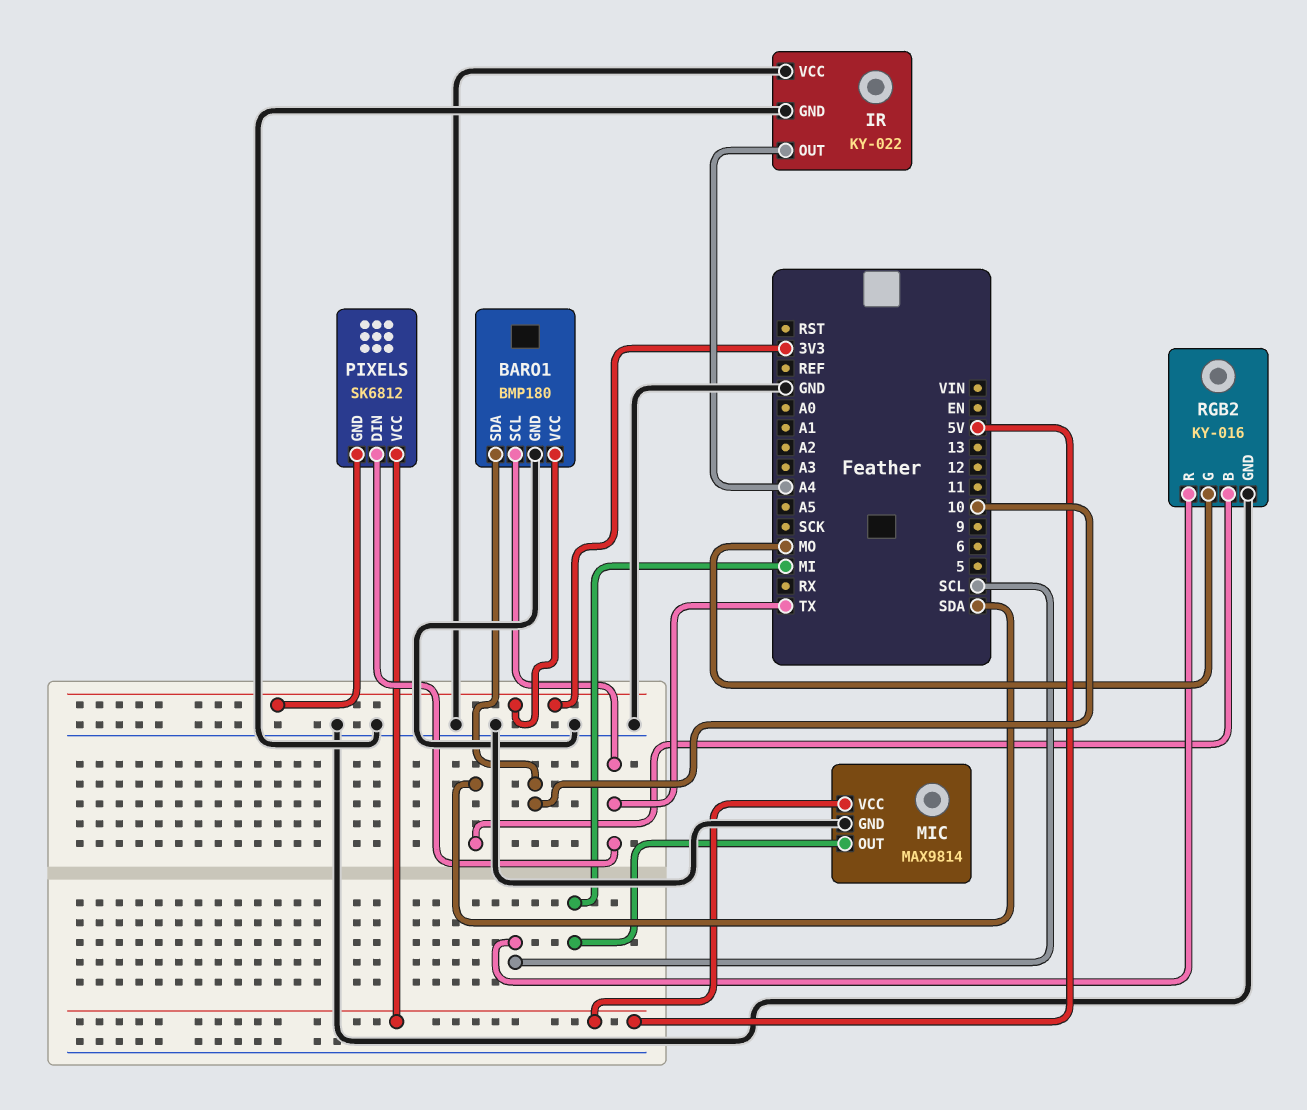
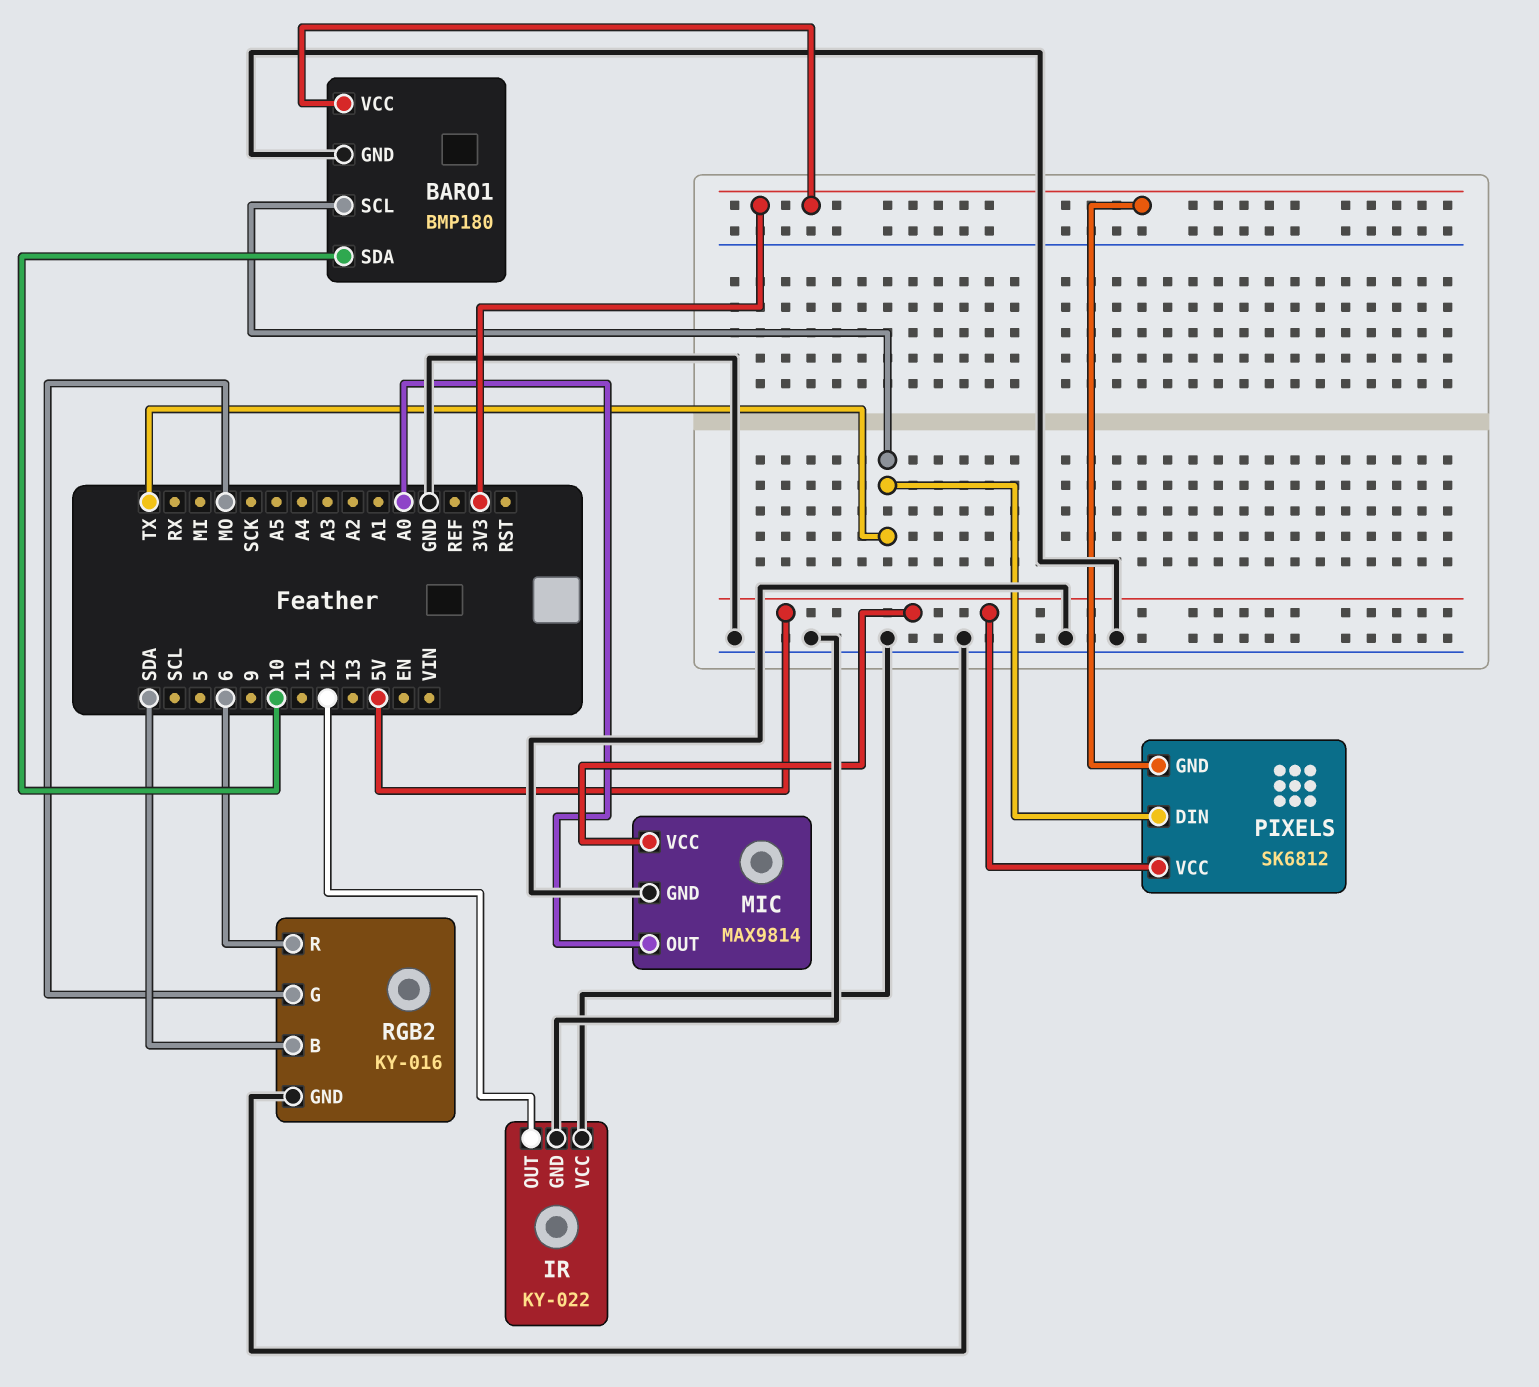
IR pin OUT: A4 -> 12
MIC pin OUT: MI -> A0
RGB2 pin R: SCL -> 6

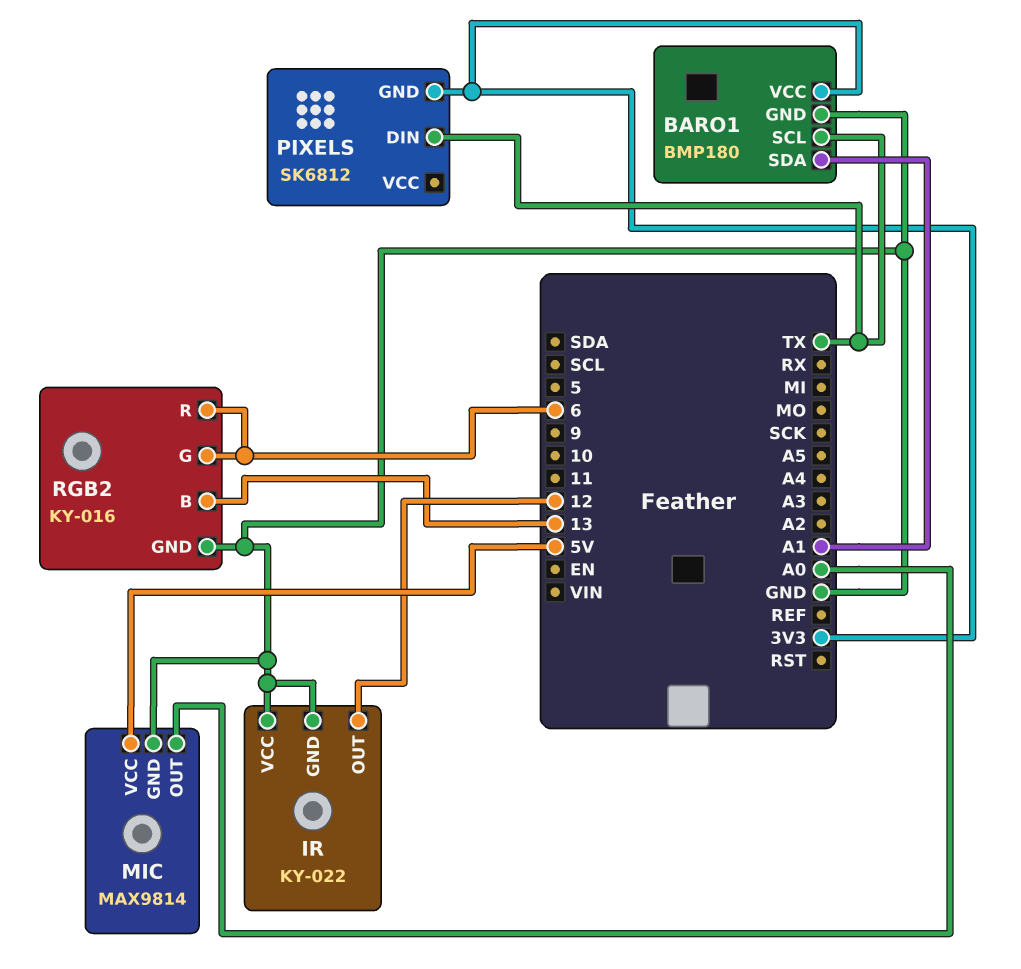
BARO1 pin SDA: 10 -> A1
PIXELS pin VCC: 5V -> none
RGB2 pin B: SDA -> 13
RGB2 pin G: MO -> 6

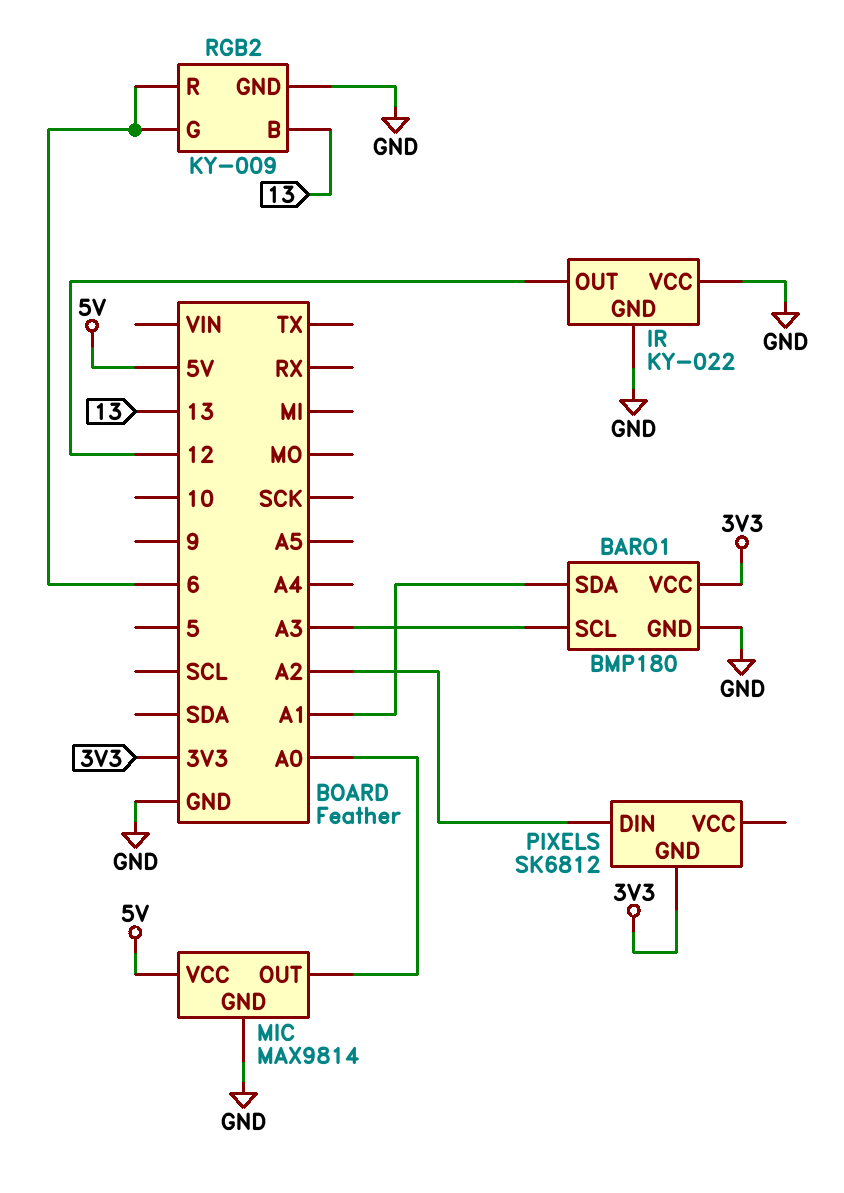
BARO1 pin SCL: TX -> A3
PIXELS pin DIN: TX -> A2
RGB2: KY-016 -> KY-009

